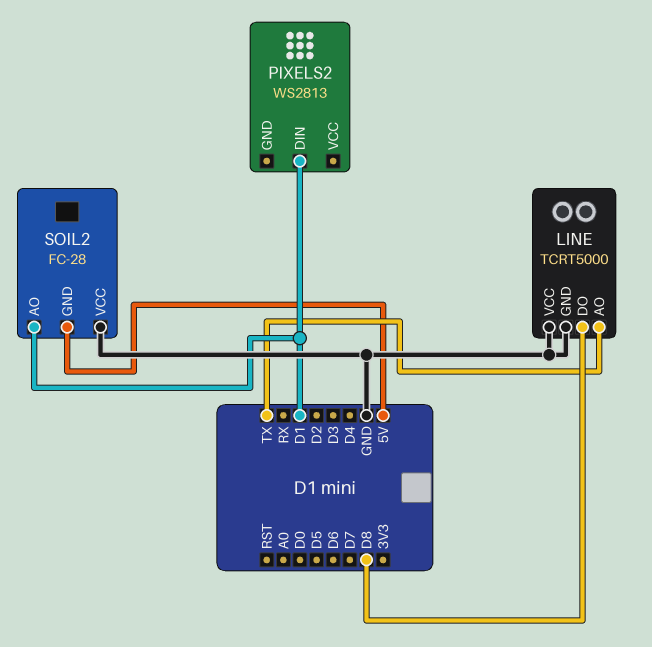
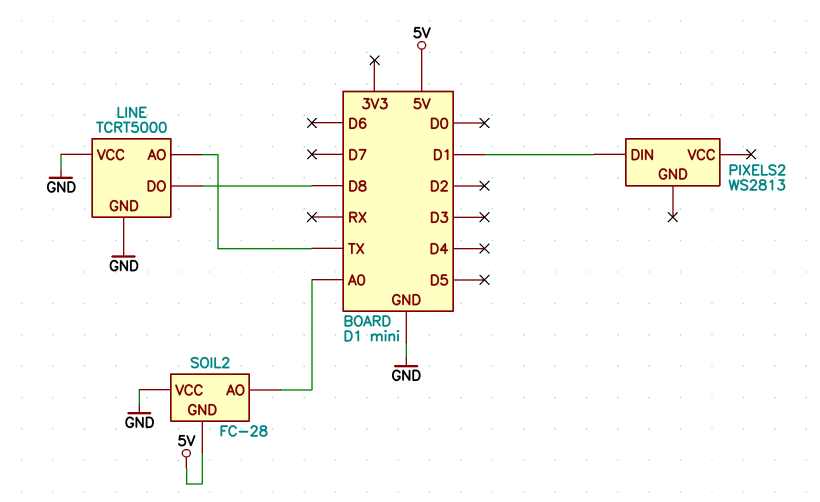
SOIL2 pin AO: D1 -> A0

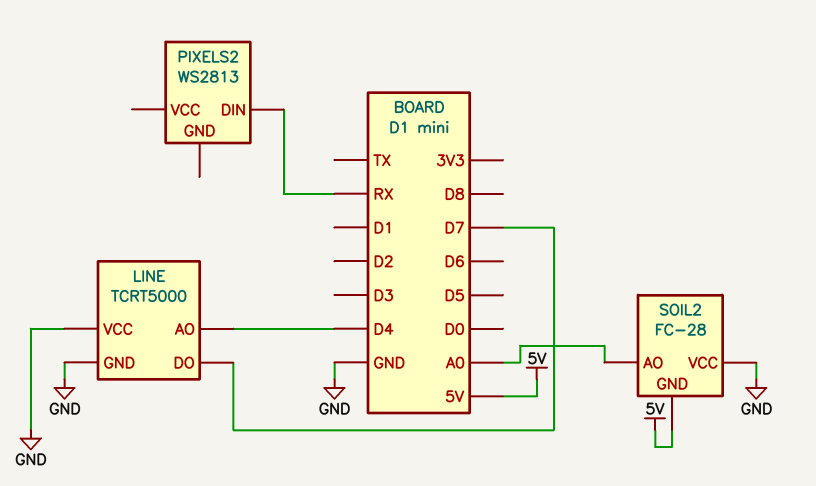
LINE pin AO: TX -> D4
LINE pin DO: D8 -> D7
PIXELS2 pin DIN: D1 -> RX

